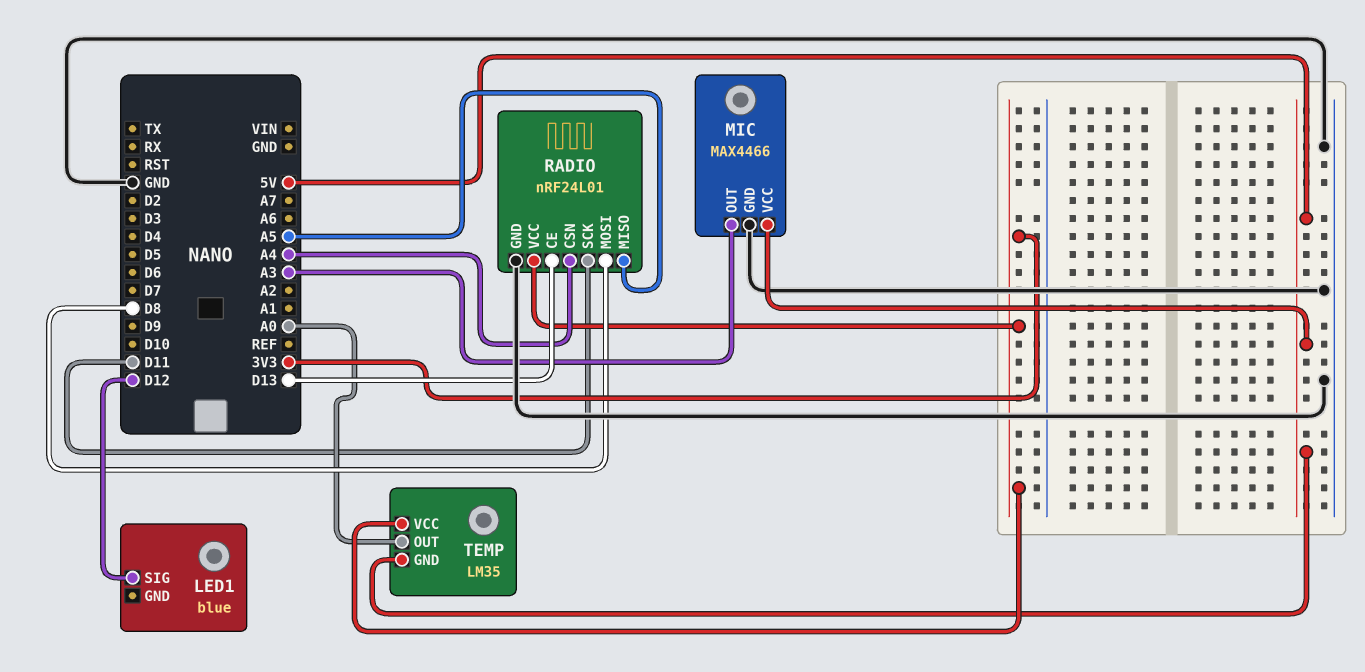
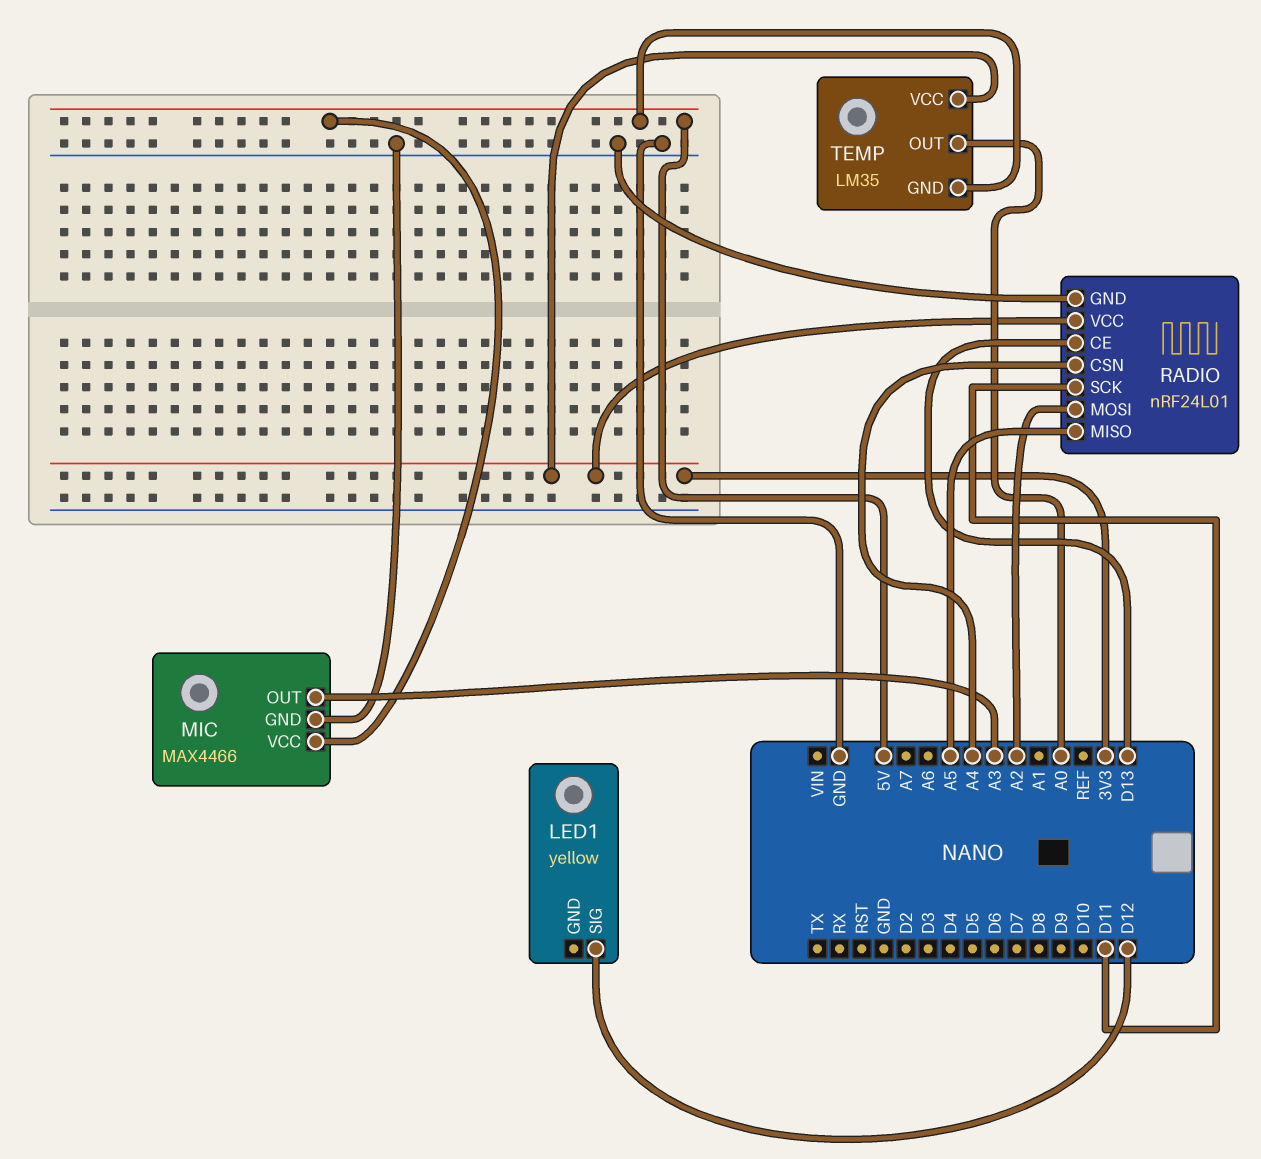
LED1: blue -> yellow
RADIO pin MOSI: D8 -> A2

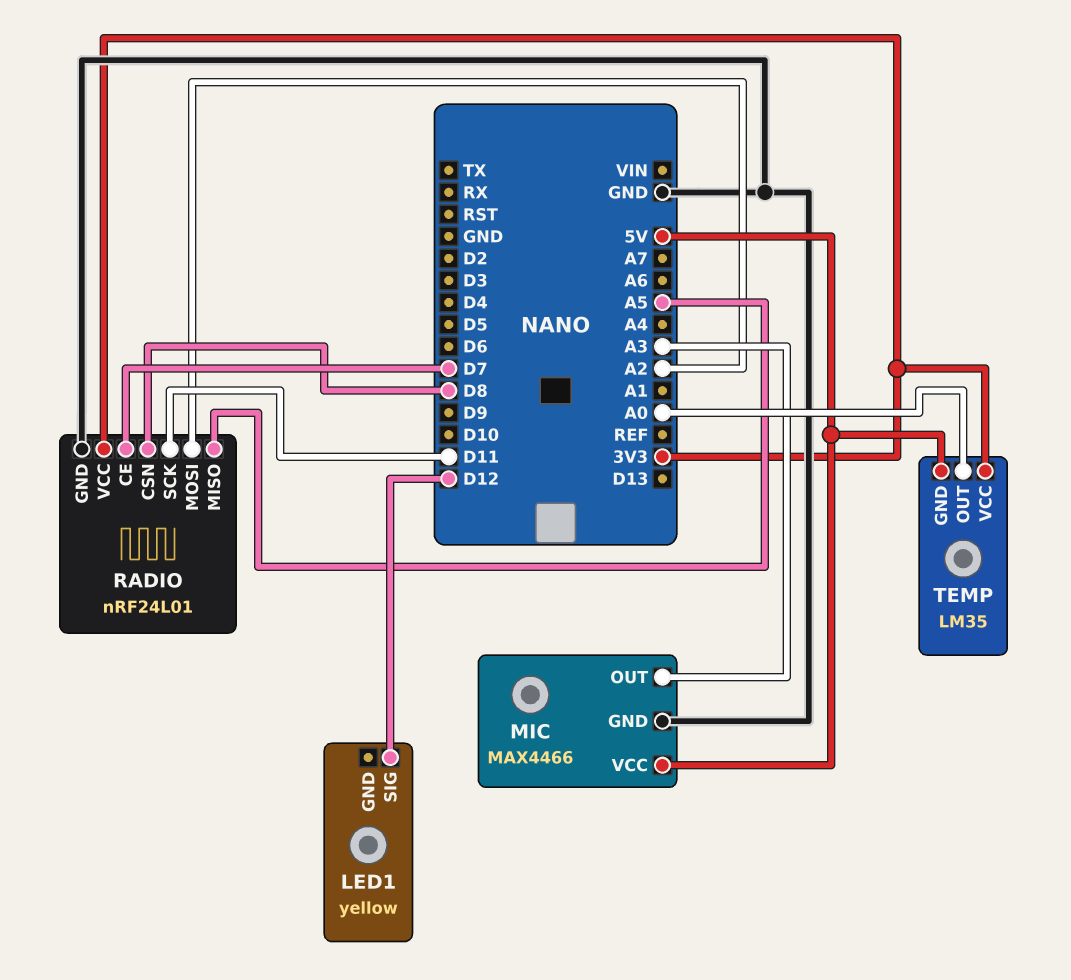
RADIO pin CE: D13 -> D7
RADIO pin CSN: A4 -> D8

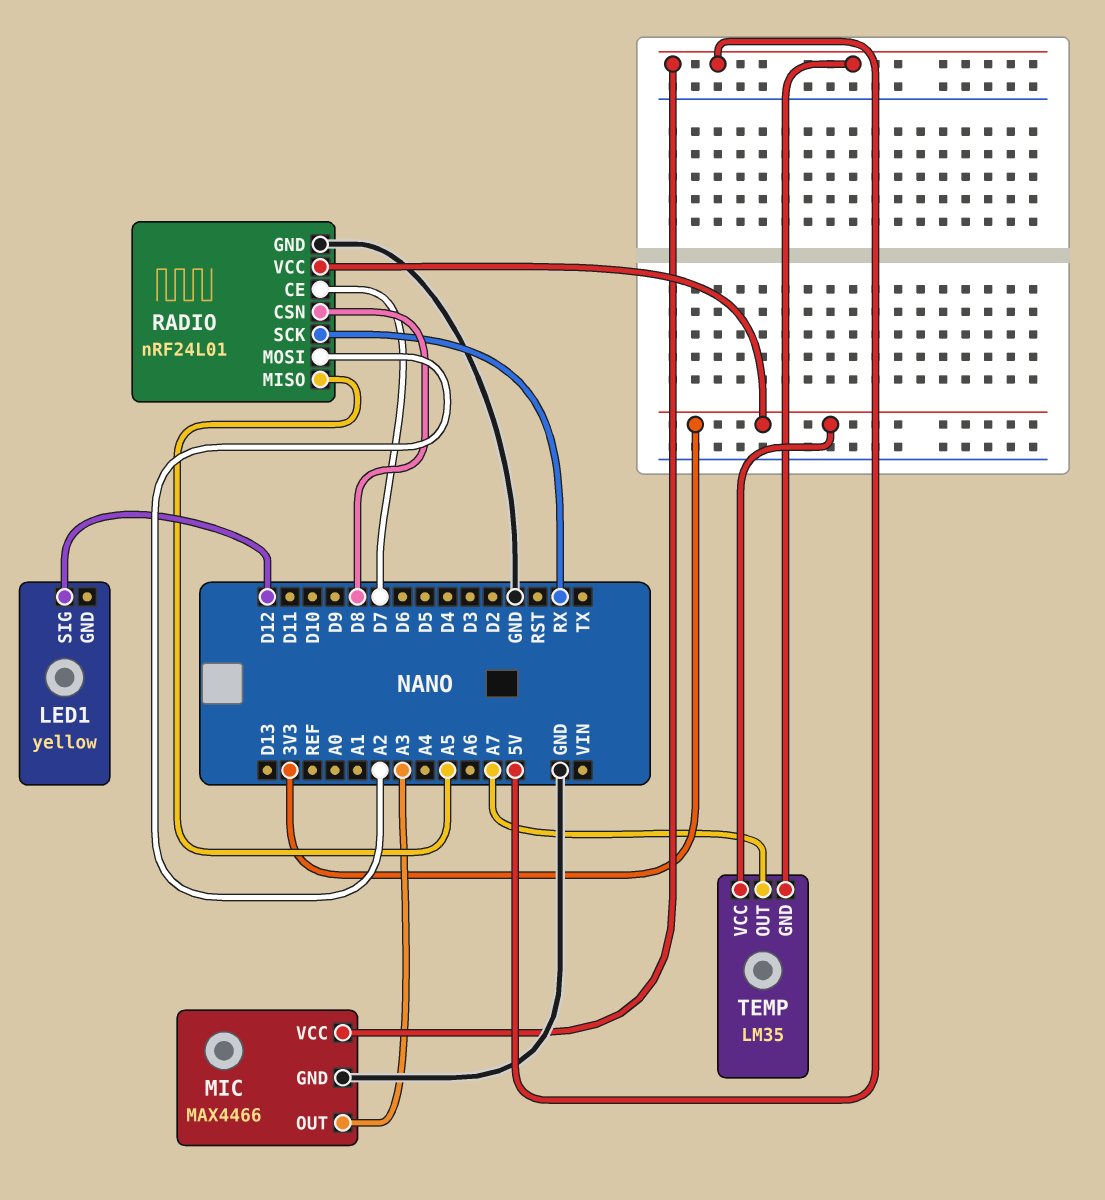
RADIO pin SCK: D11 -> RX
TEMP pin OUT: A0 -> A7

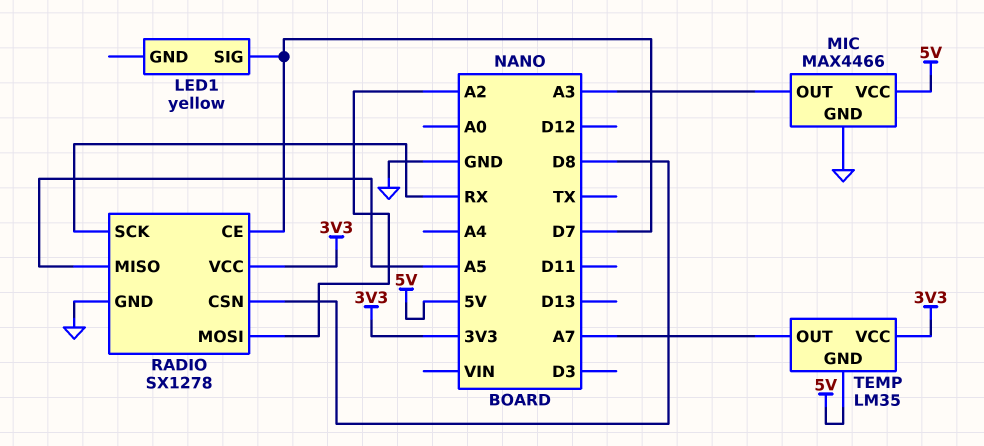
LED1 pin SIG: D12 -> D7
RADIO: nRF24L01 -> SX1278

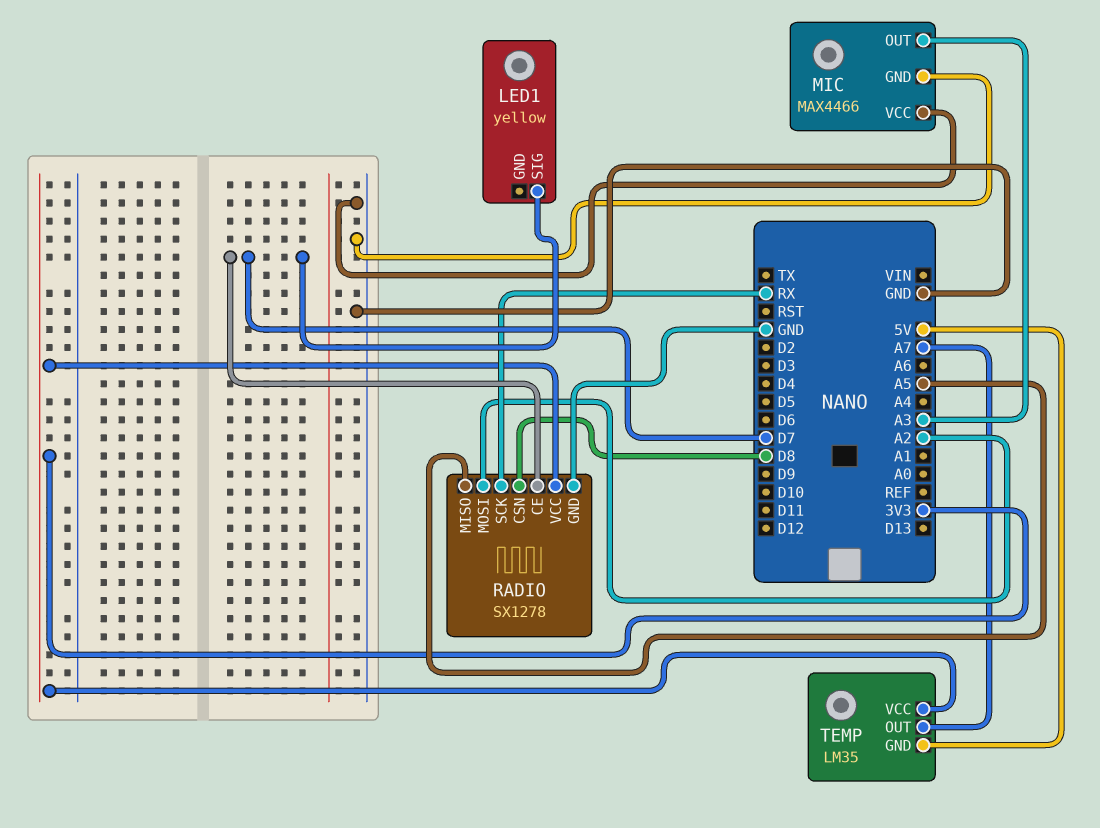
MIC pin VCC: 5V -> GND

